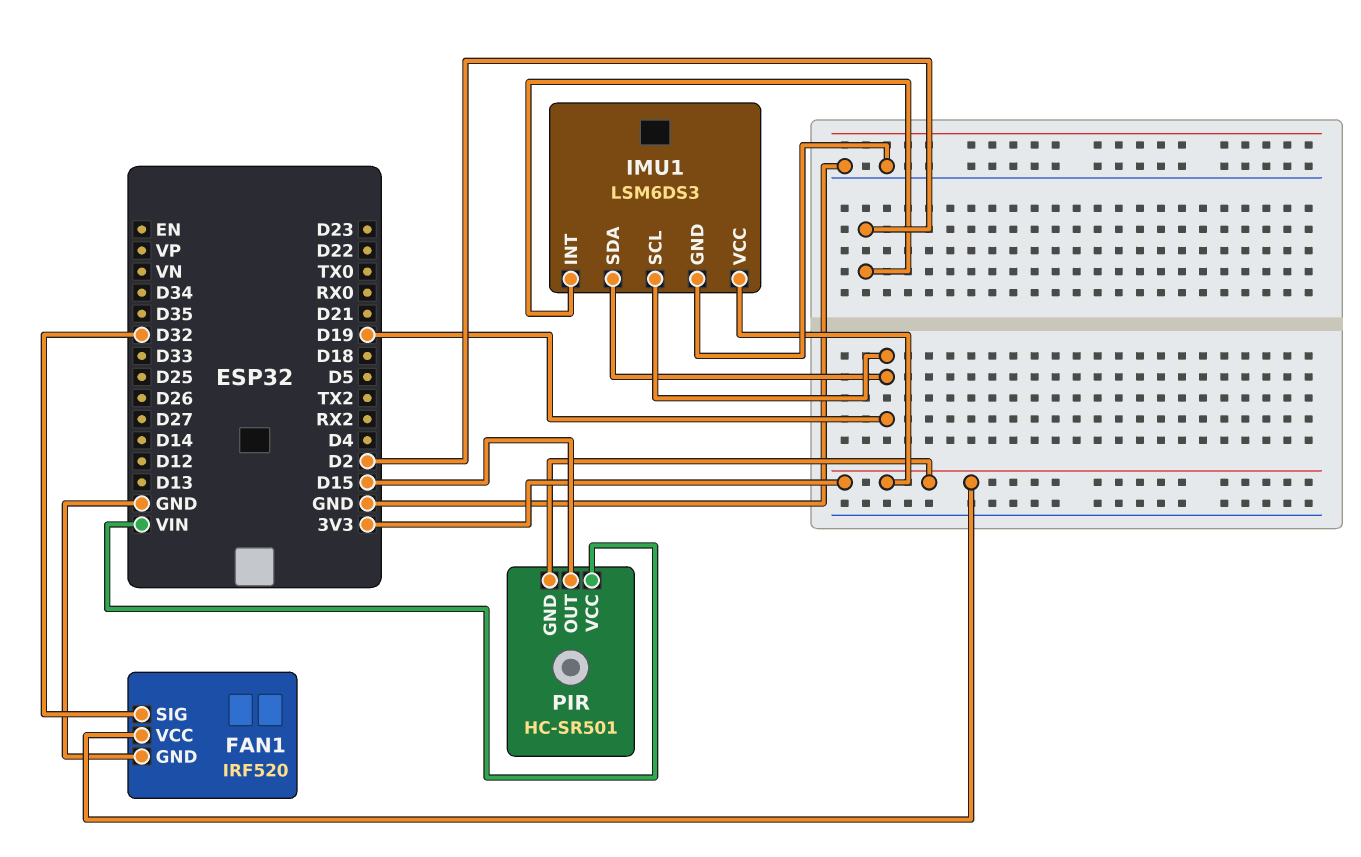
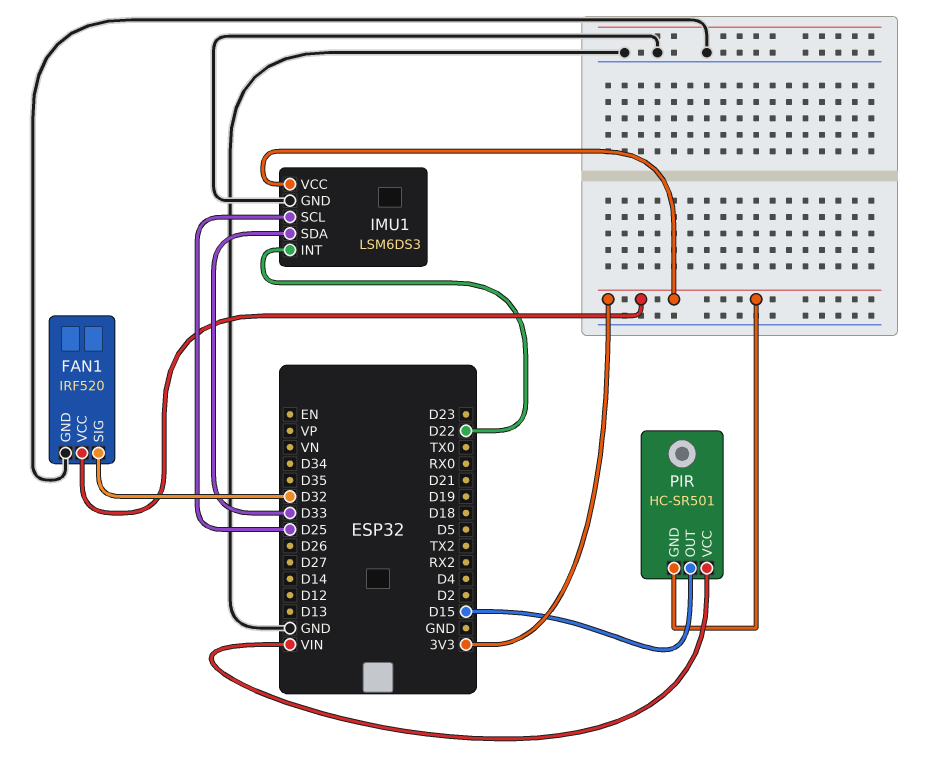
IMU1 pin INT: D2 -> D22
IMU1 pin SCL: D19 -> D25
IMU1 pin SDA: D19 -> D33

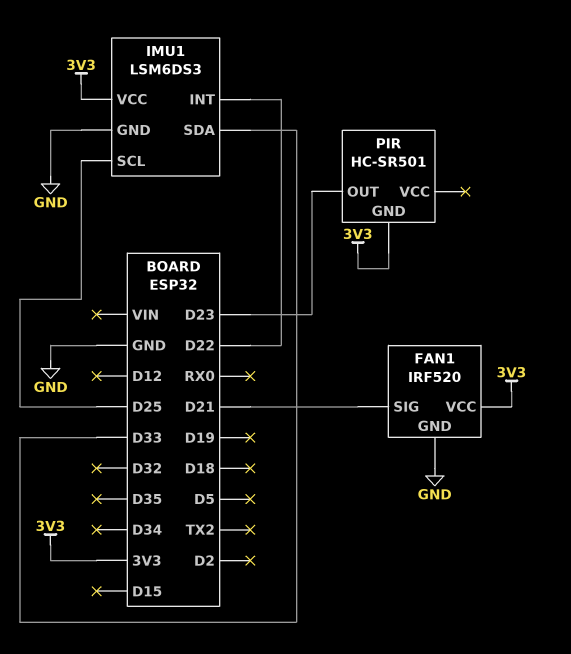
FAN1 pin SIG: D32 -> D21
PIR pin OUT: D15 -> D23
PIR pin VCC: VIN -> none

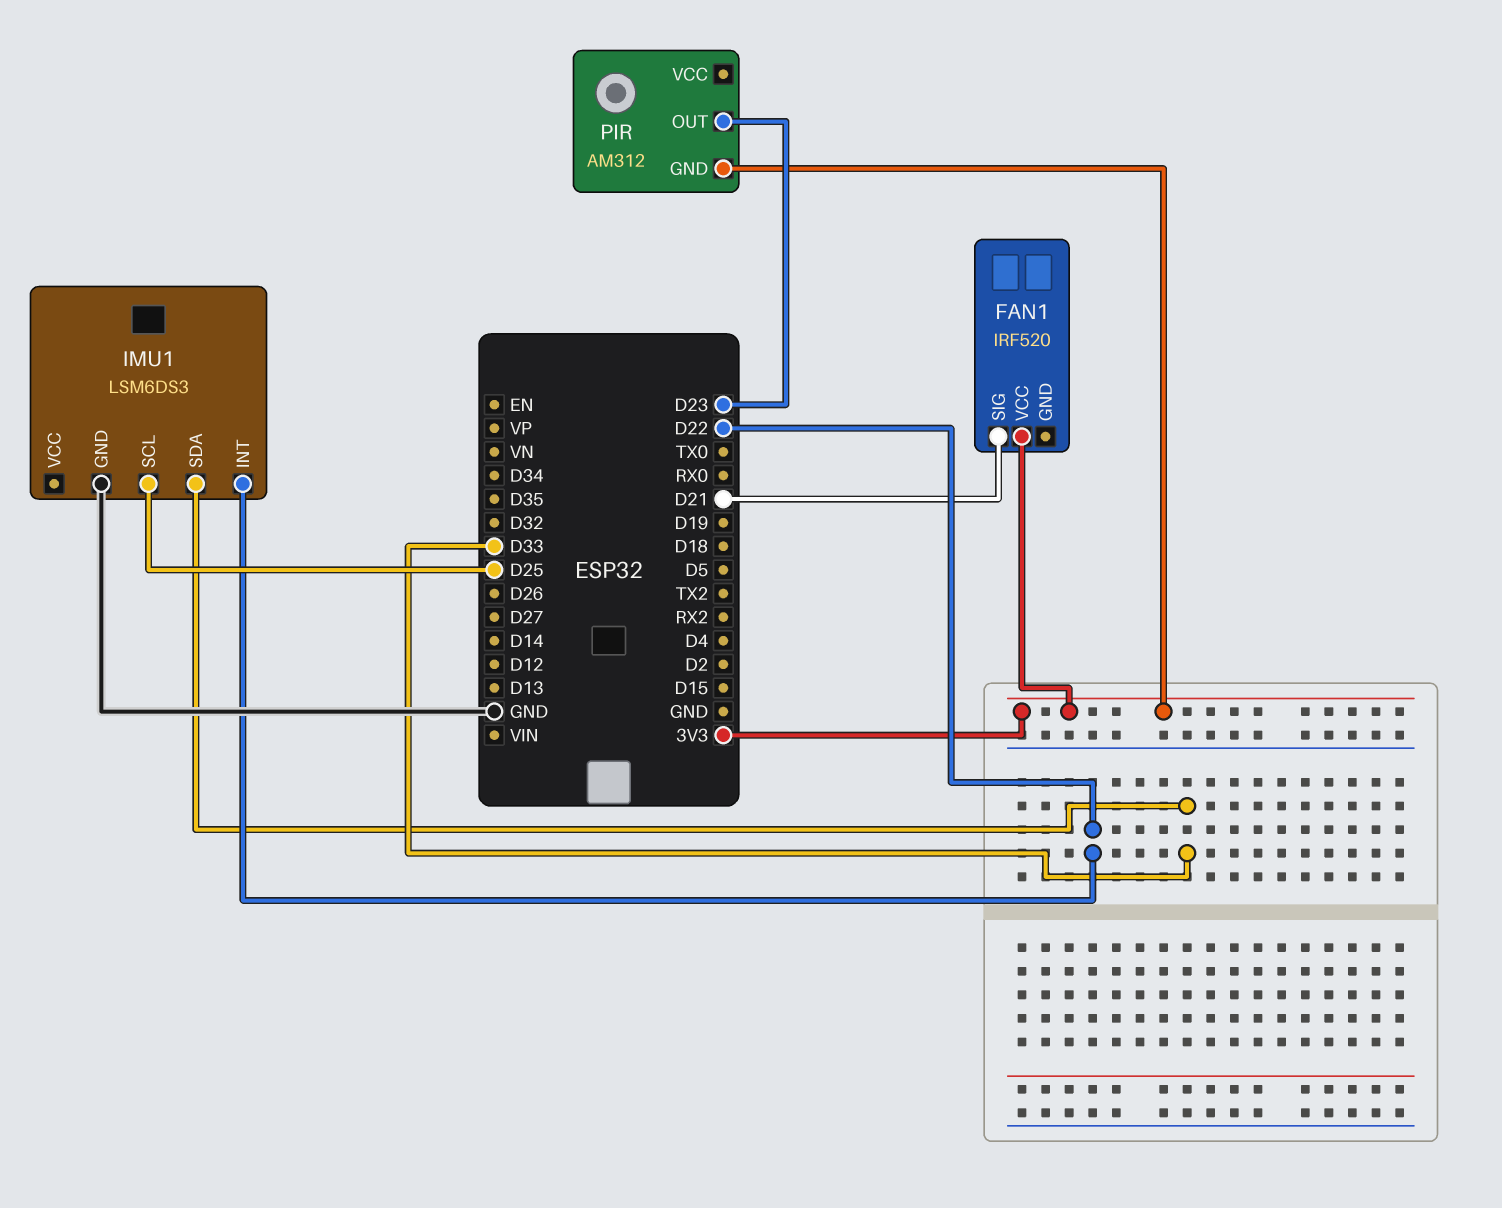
FAN1 pin GND: GND -> none
IMU1 pin VCC: 3V3 -> none
PIR: HC-SR501 -> AM312

